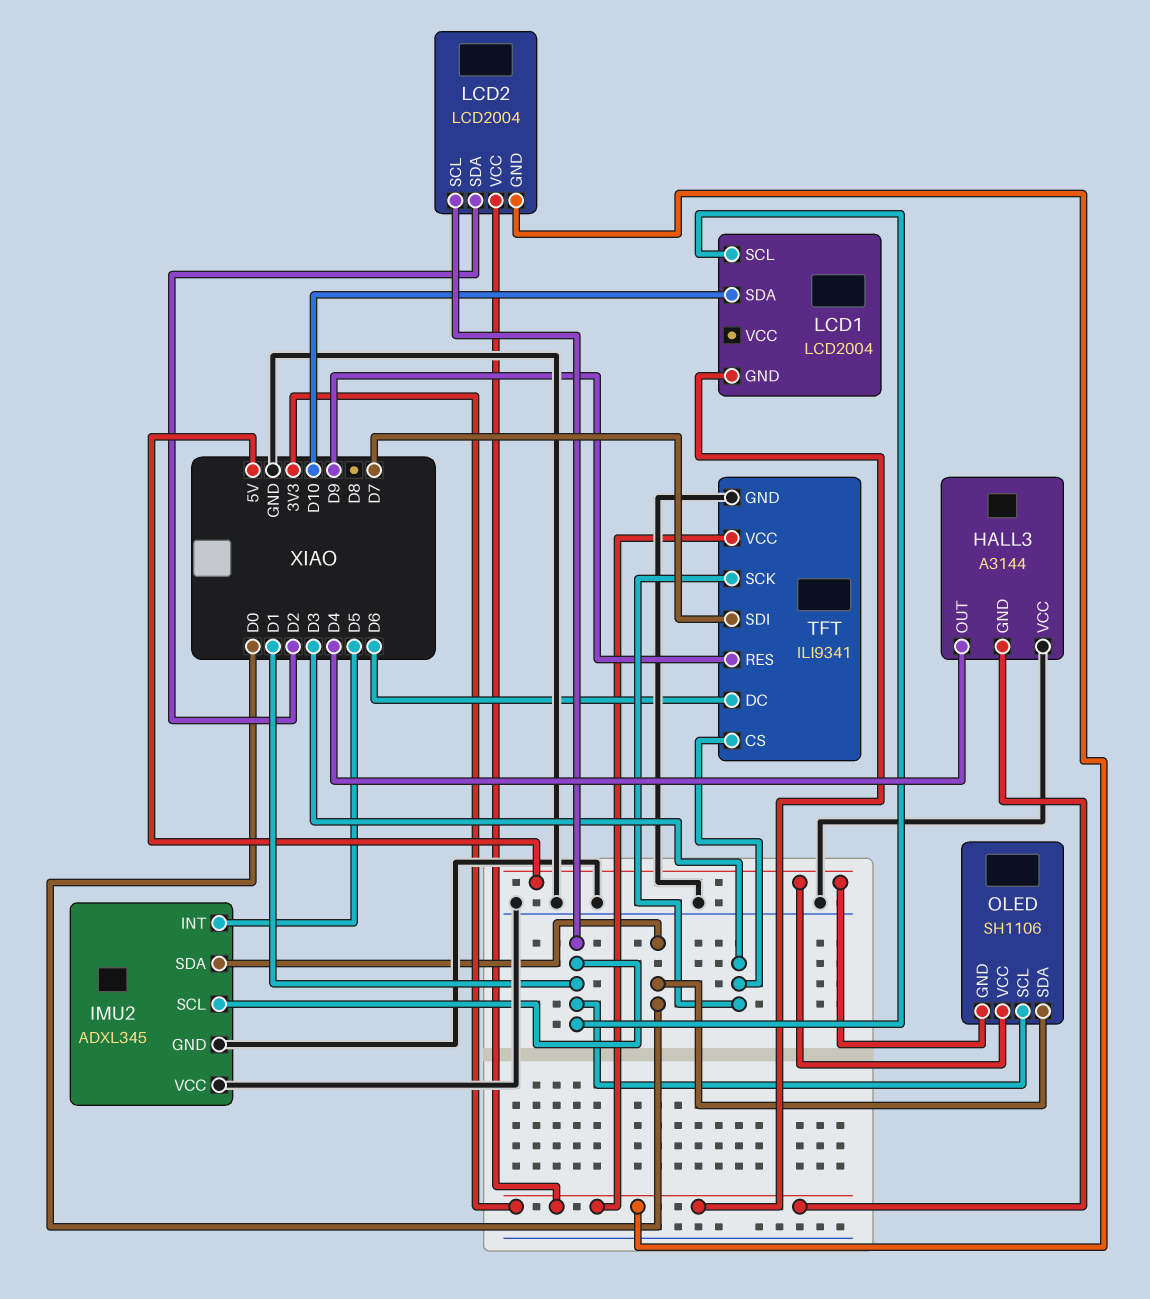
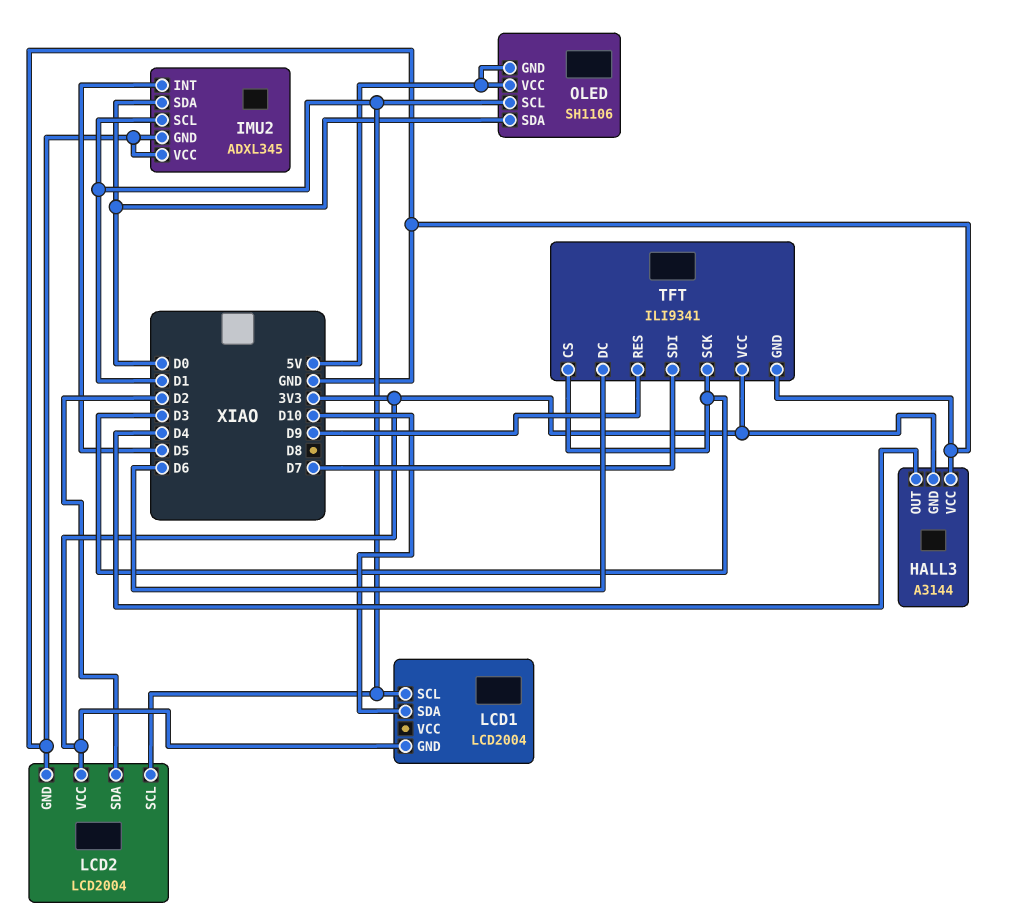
LCD2 pin GND: 3V3 -> GND

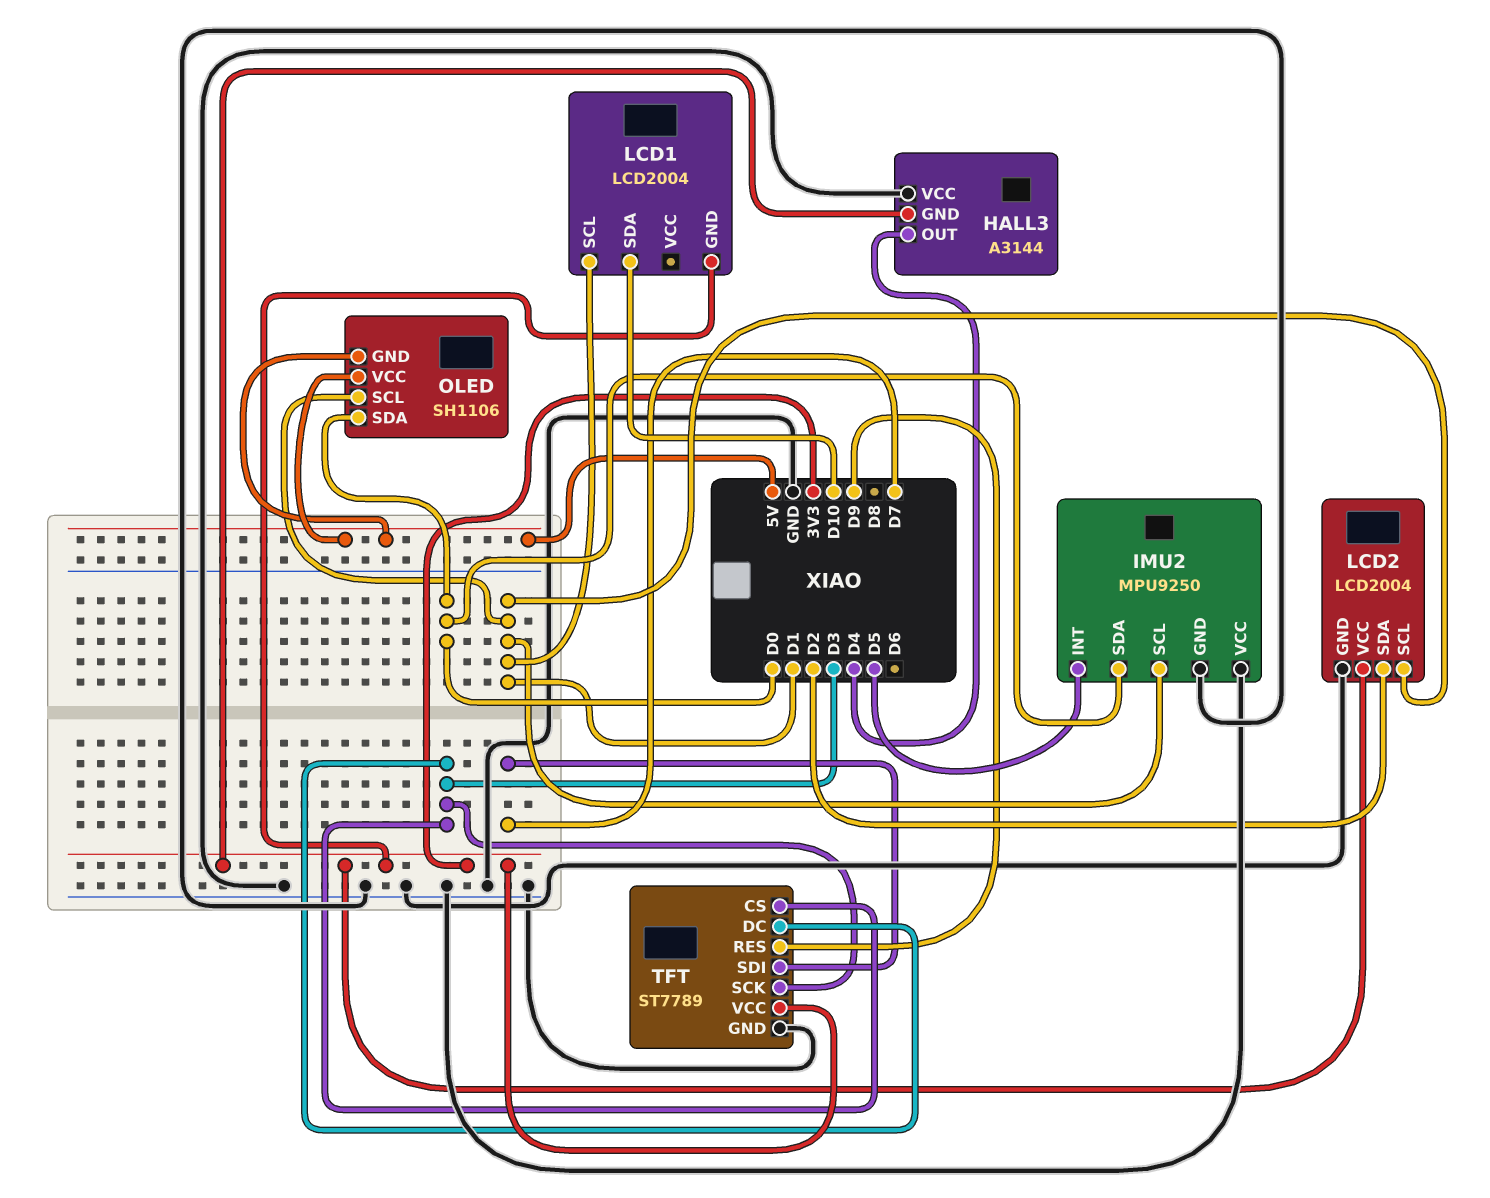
IMU2: ADXL345 -> MPU9250
TFT: ILI9341 -> ST7789
TFT pin DC: D6 -> D3

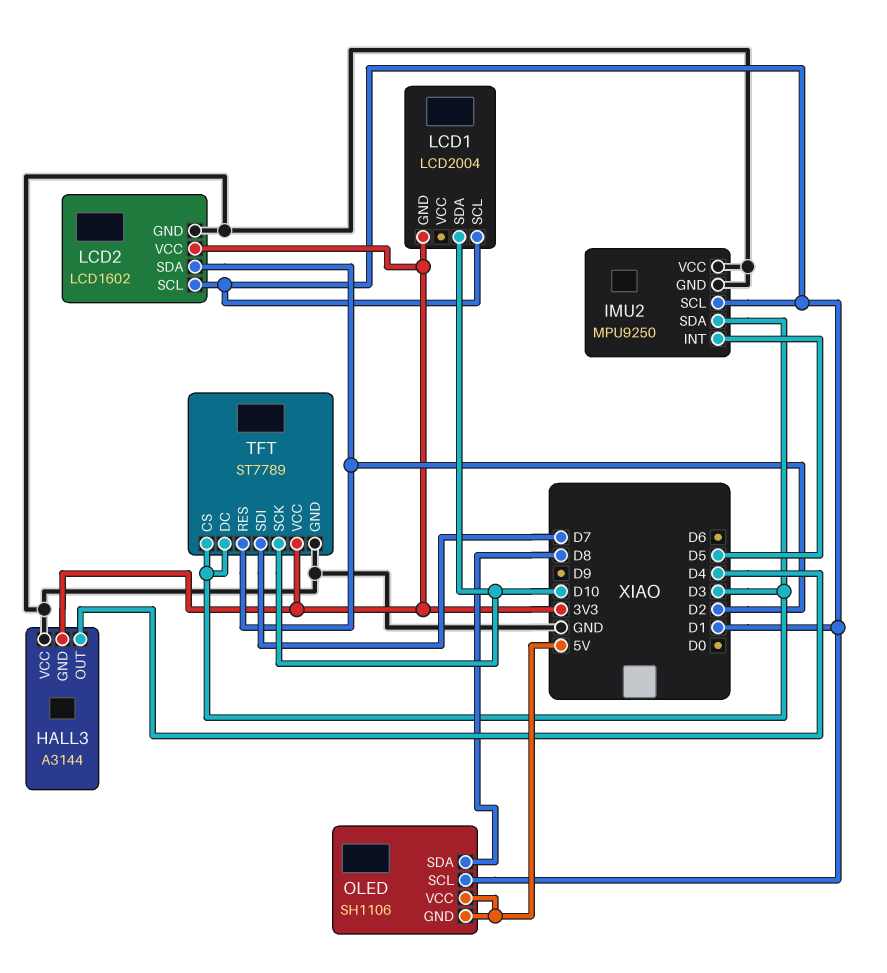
IMU2 pin SDA: D0 -> D3
LCD2: LCD2004 -> LCD1602
OLED pin SDA: D0 -> D8
TFT pin RES: D9 -> D2
TFT pin SCK: D3 -> D10

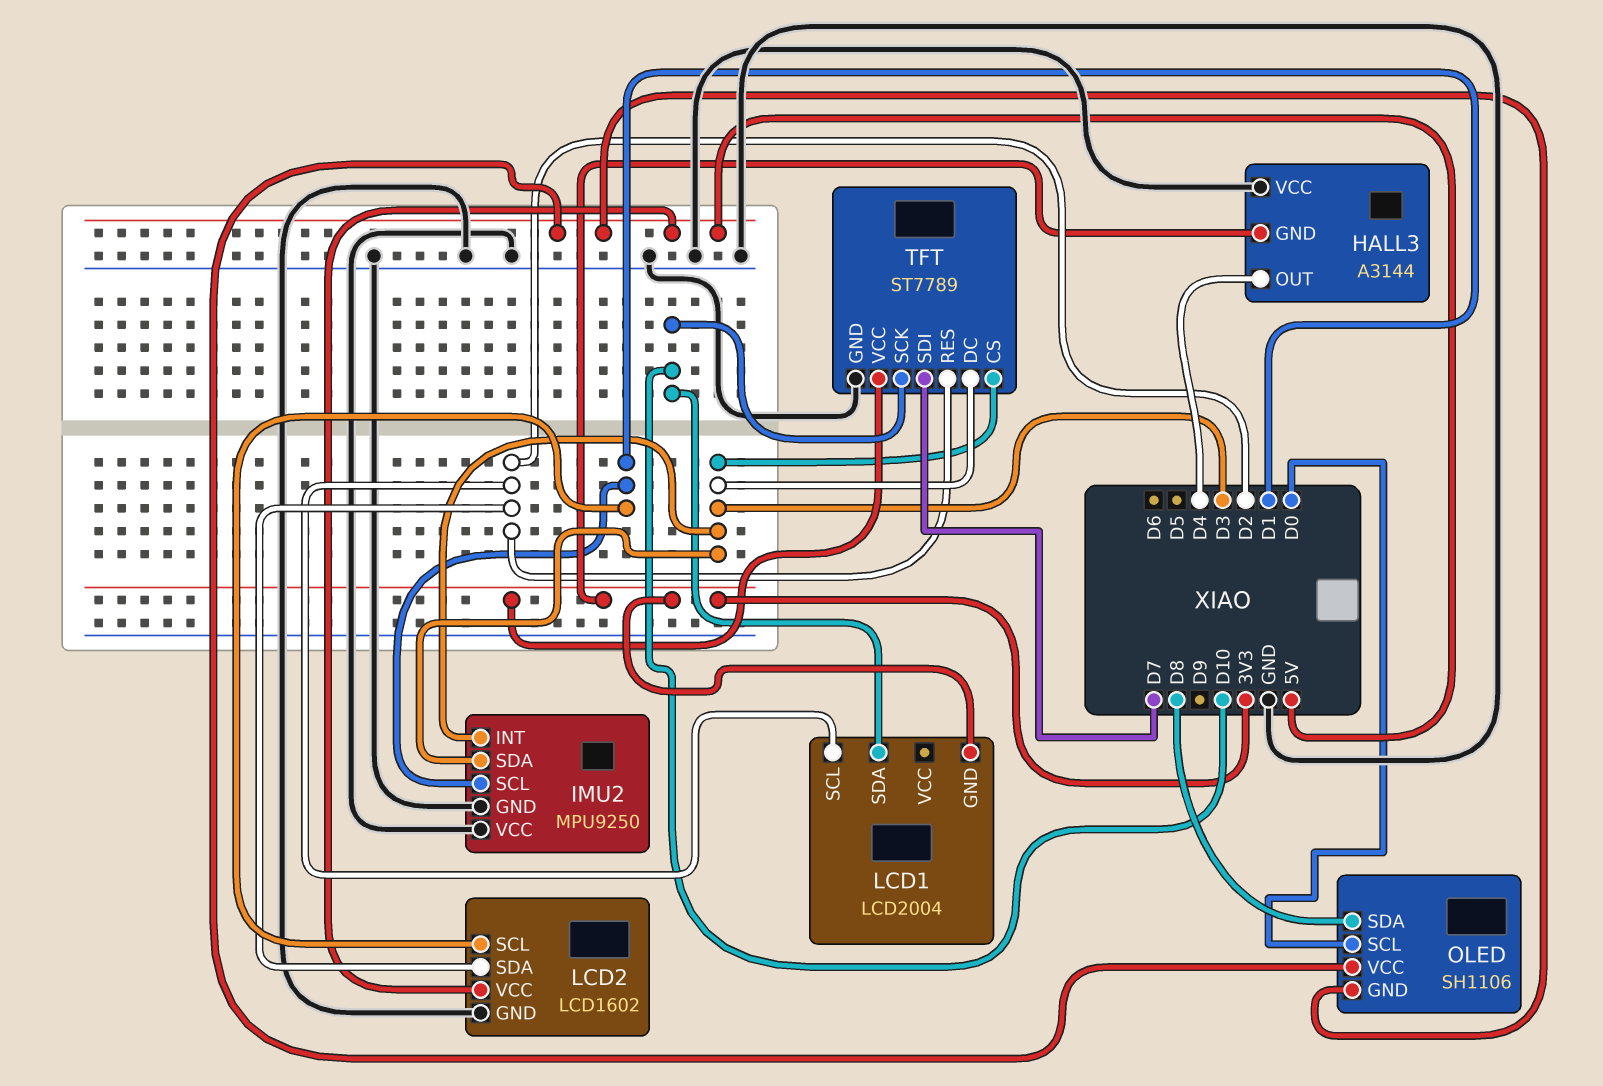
IMU2 pin INT: D5 -> D3
LCD1 pin SCL: D1 -> D2
LCD2 pin VCC: 3V3 -> 5V
OLED pin SCL: D1 -> D0

